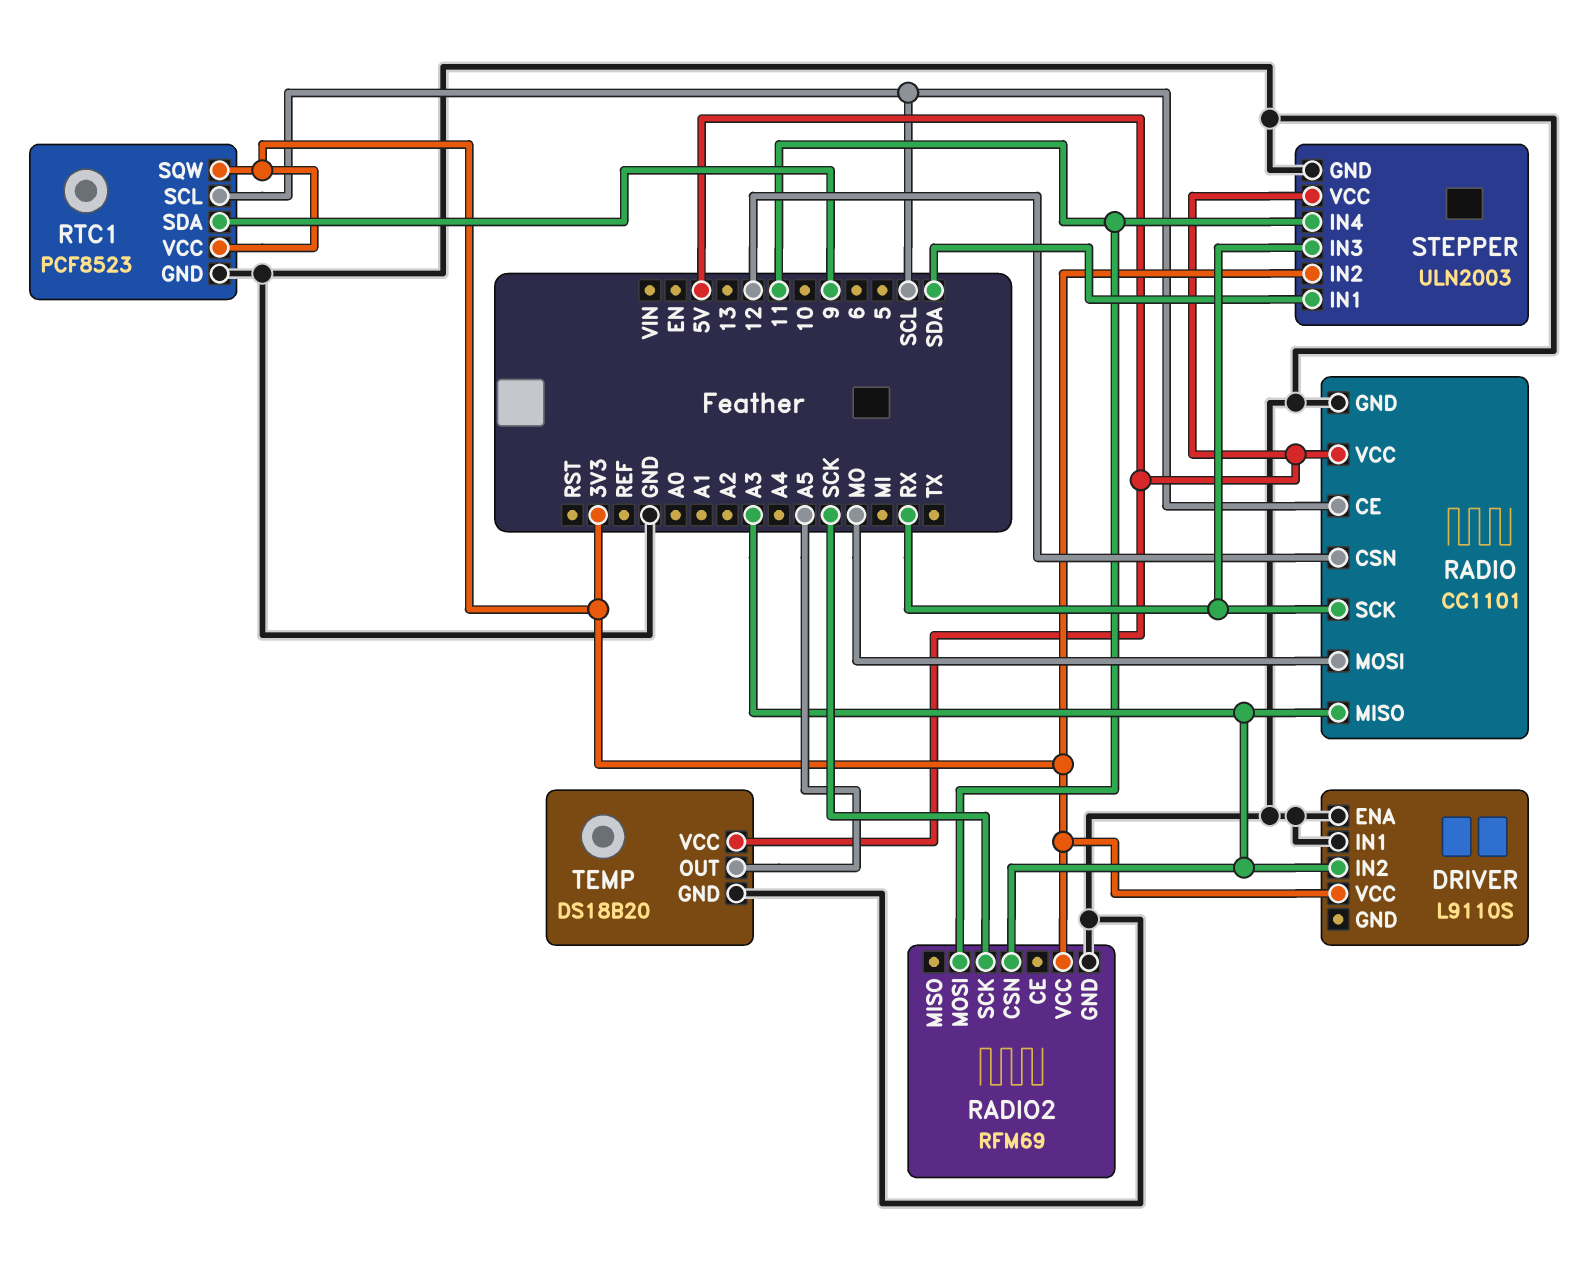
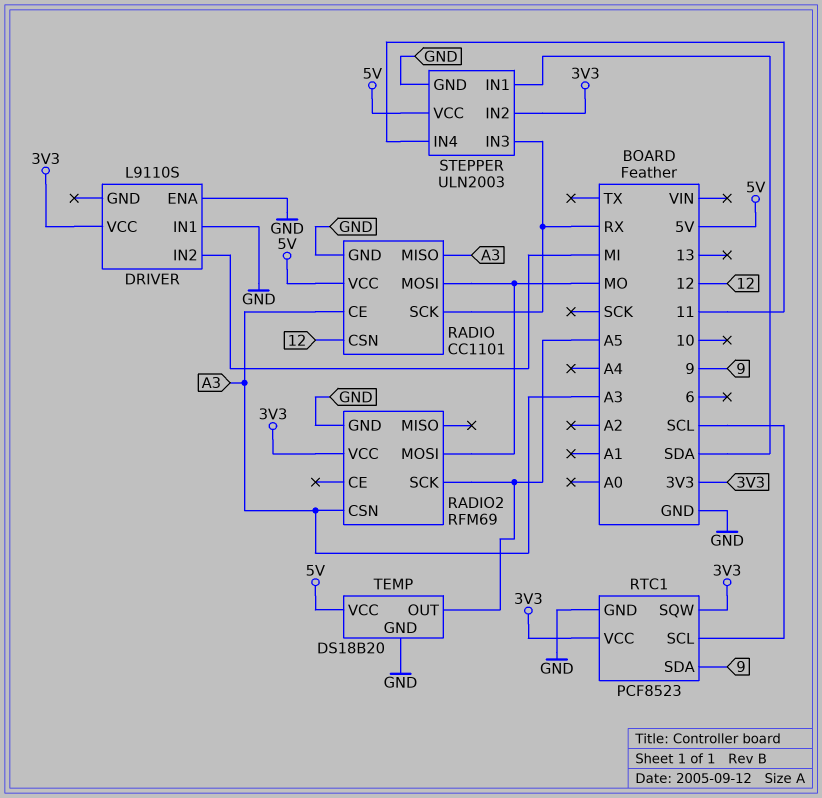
DRIVER pin IN2: A3 -> MI
RADIO pin CE: SCL -> A3
RADIO2 pin MOSI: 11 -> MO
RADIO2 pin SCK: SCK -> A5

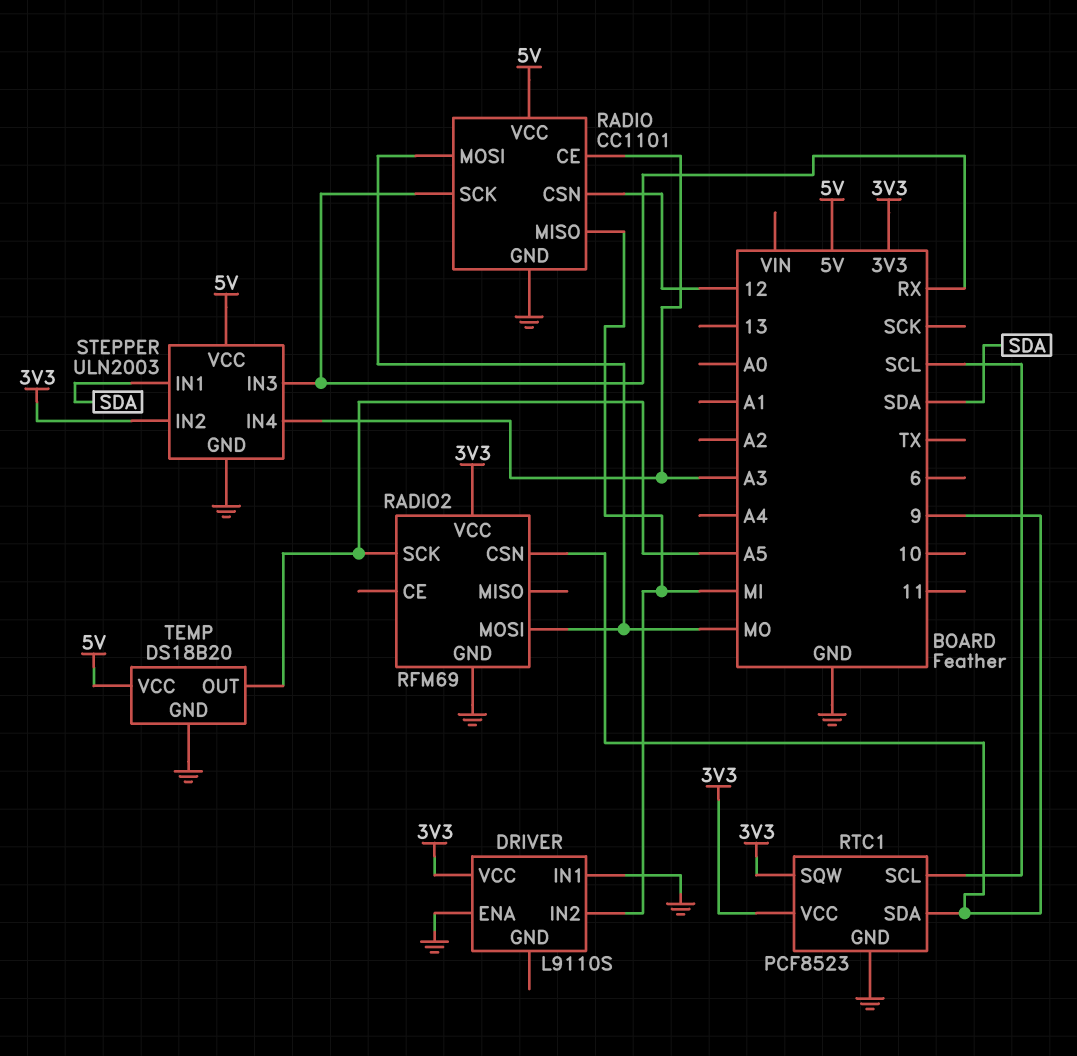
RADIO pin MISO: A3 -> MI
RADIO2 pin CSN: A3 -> 9
STEPPER pin IN4: 11 -> A3

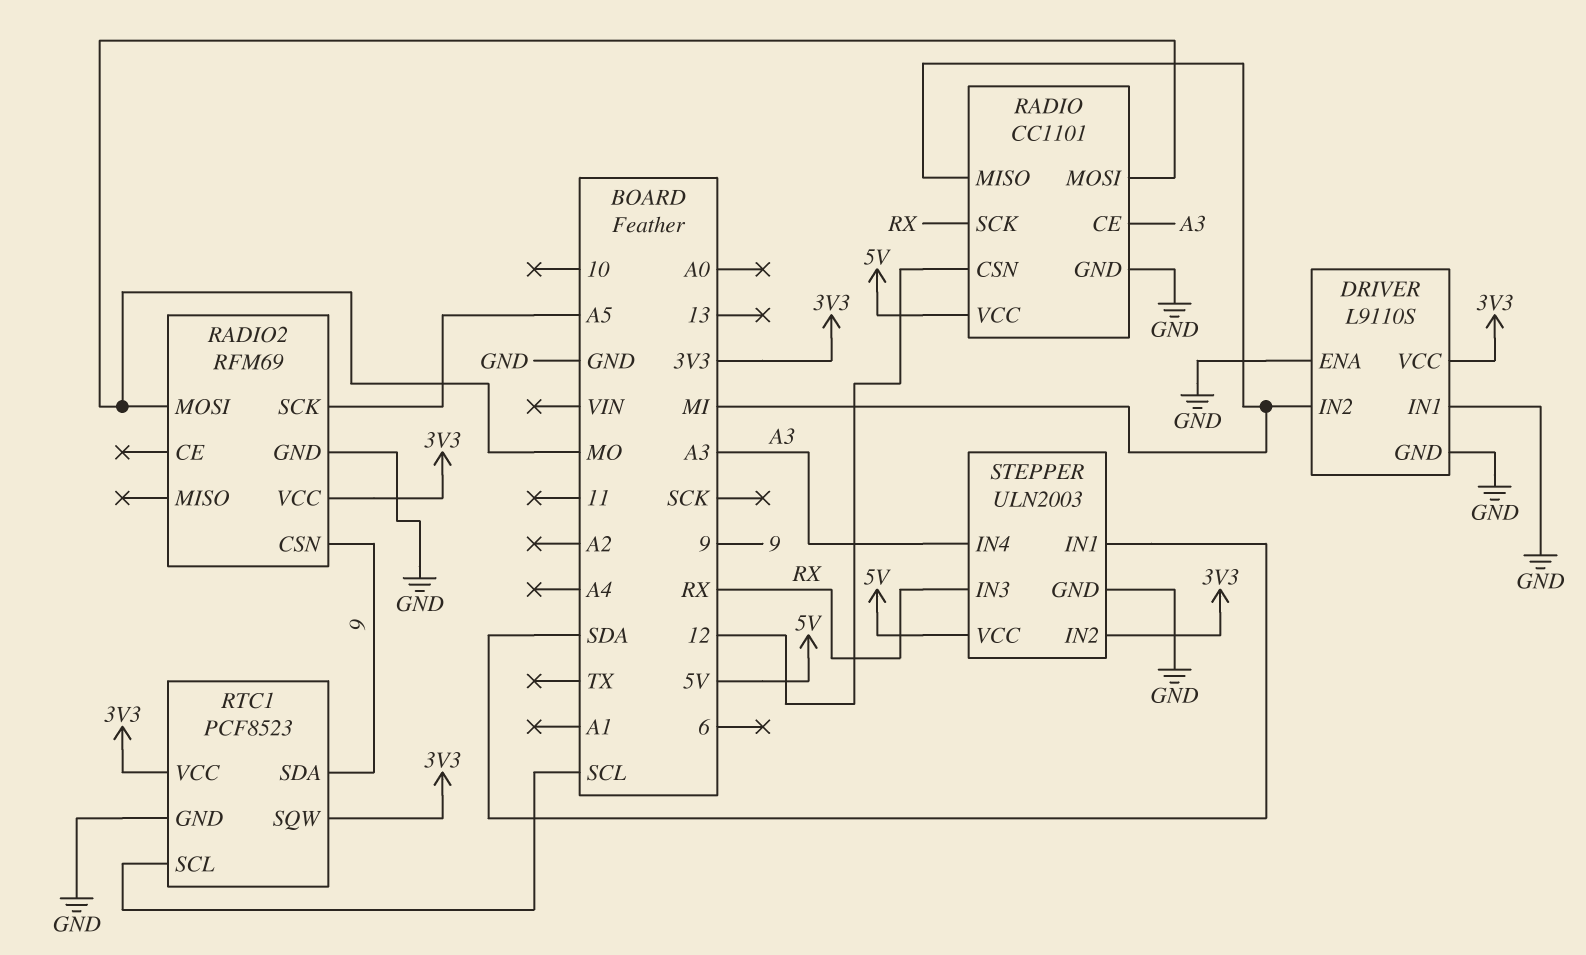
DRIVER pin GND: none -> GND
TEMP: DS18B20 -> none
TEMP pin GND: GND -> none
TEMP pin OUT: A5 -> none
TEMP pin VCC: 5V -> none

